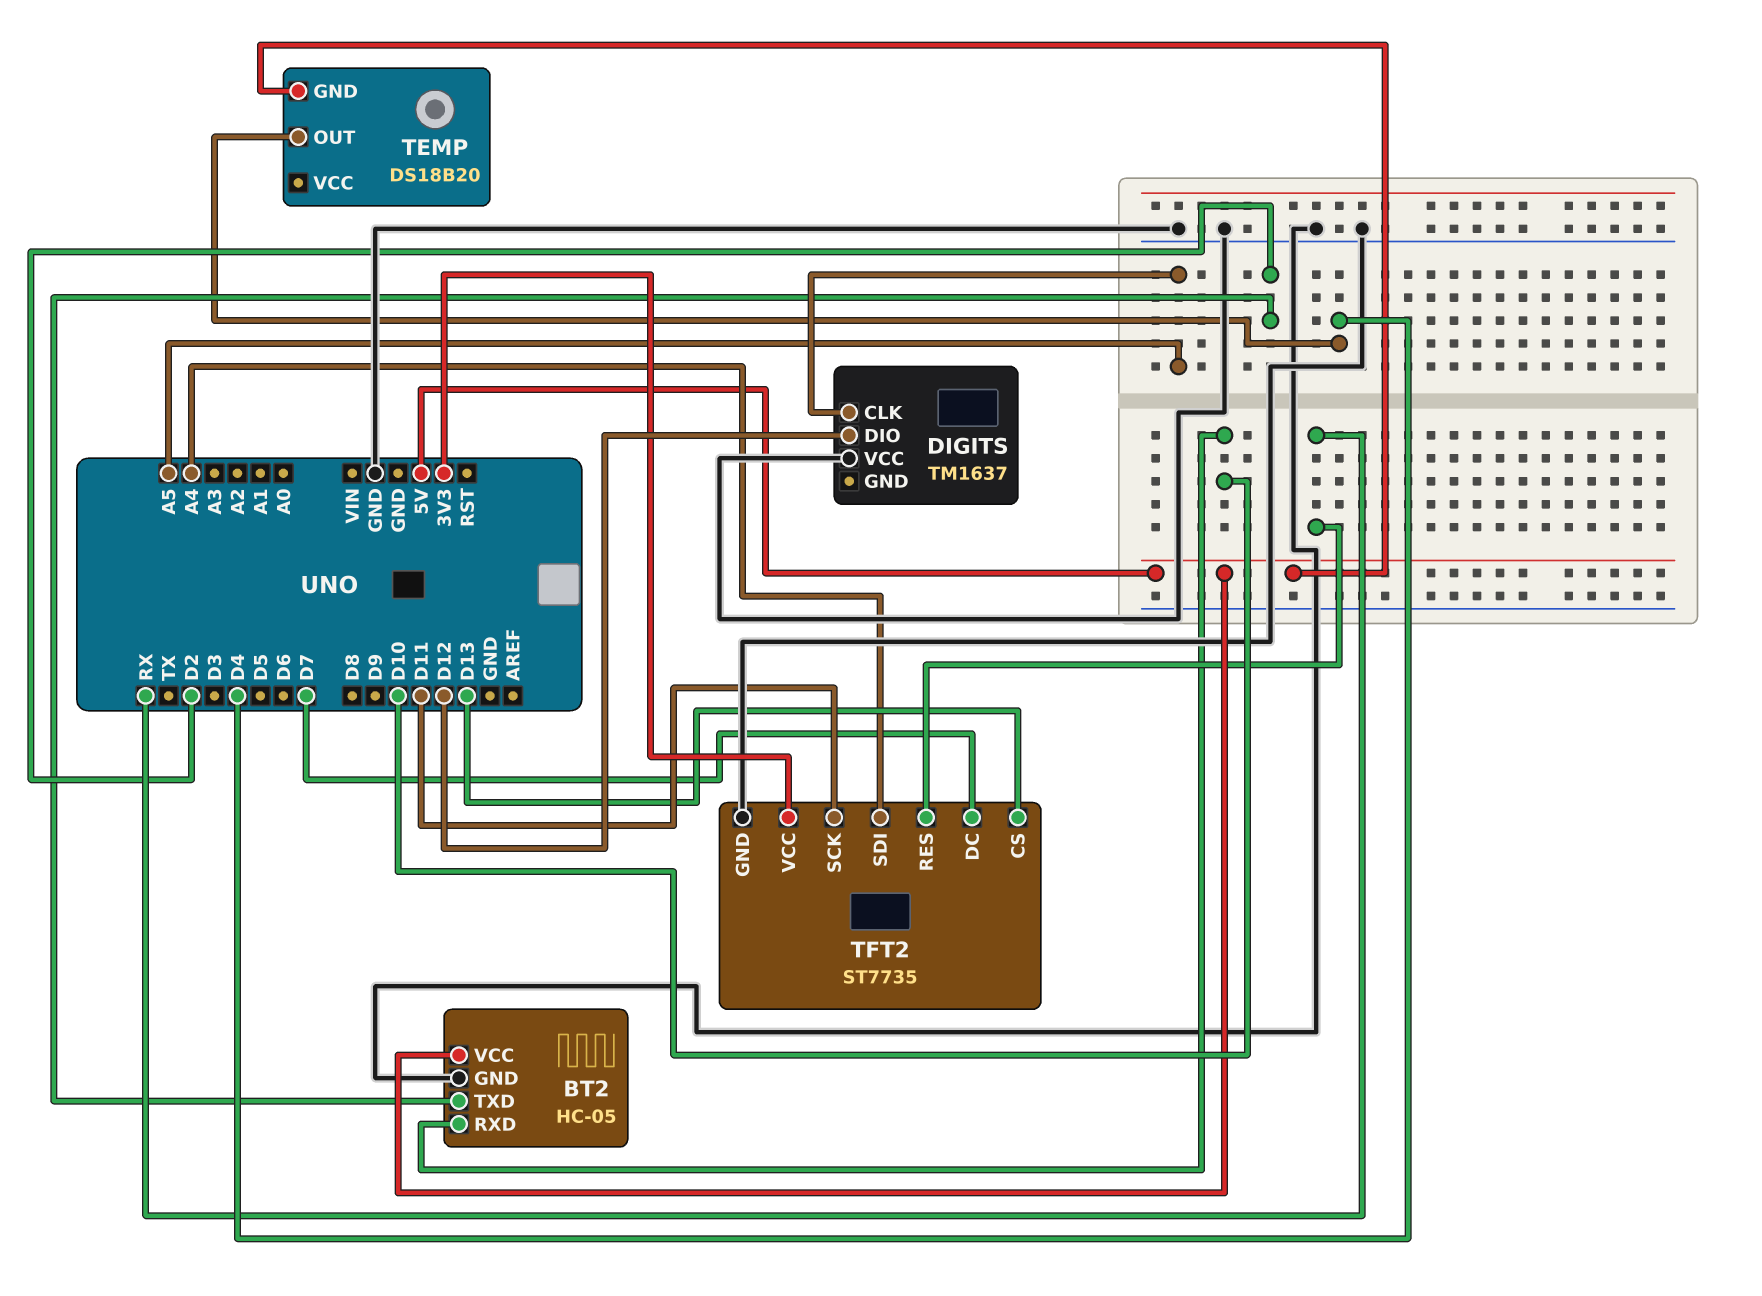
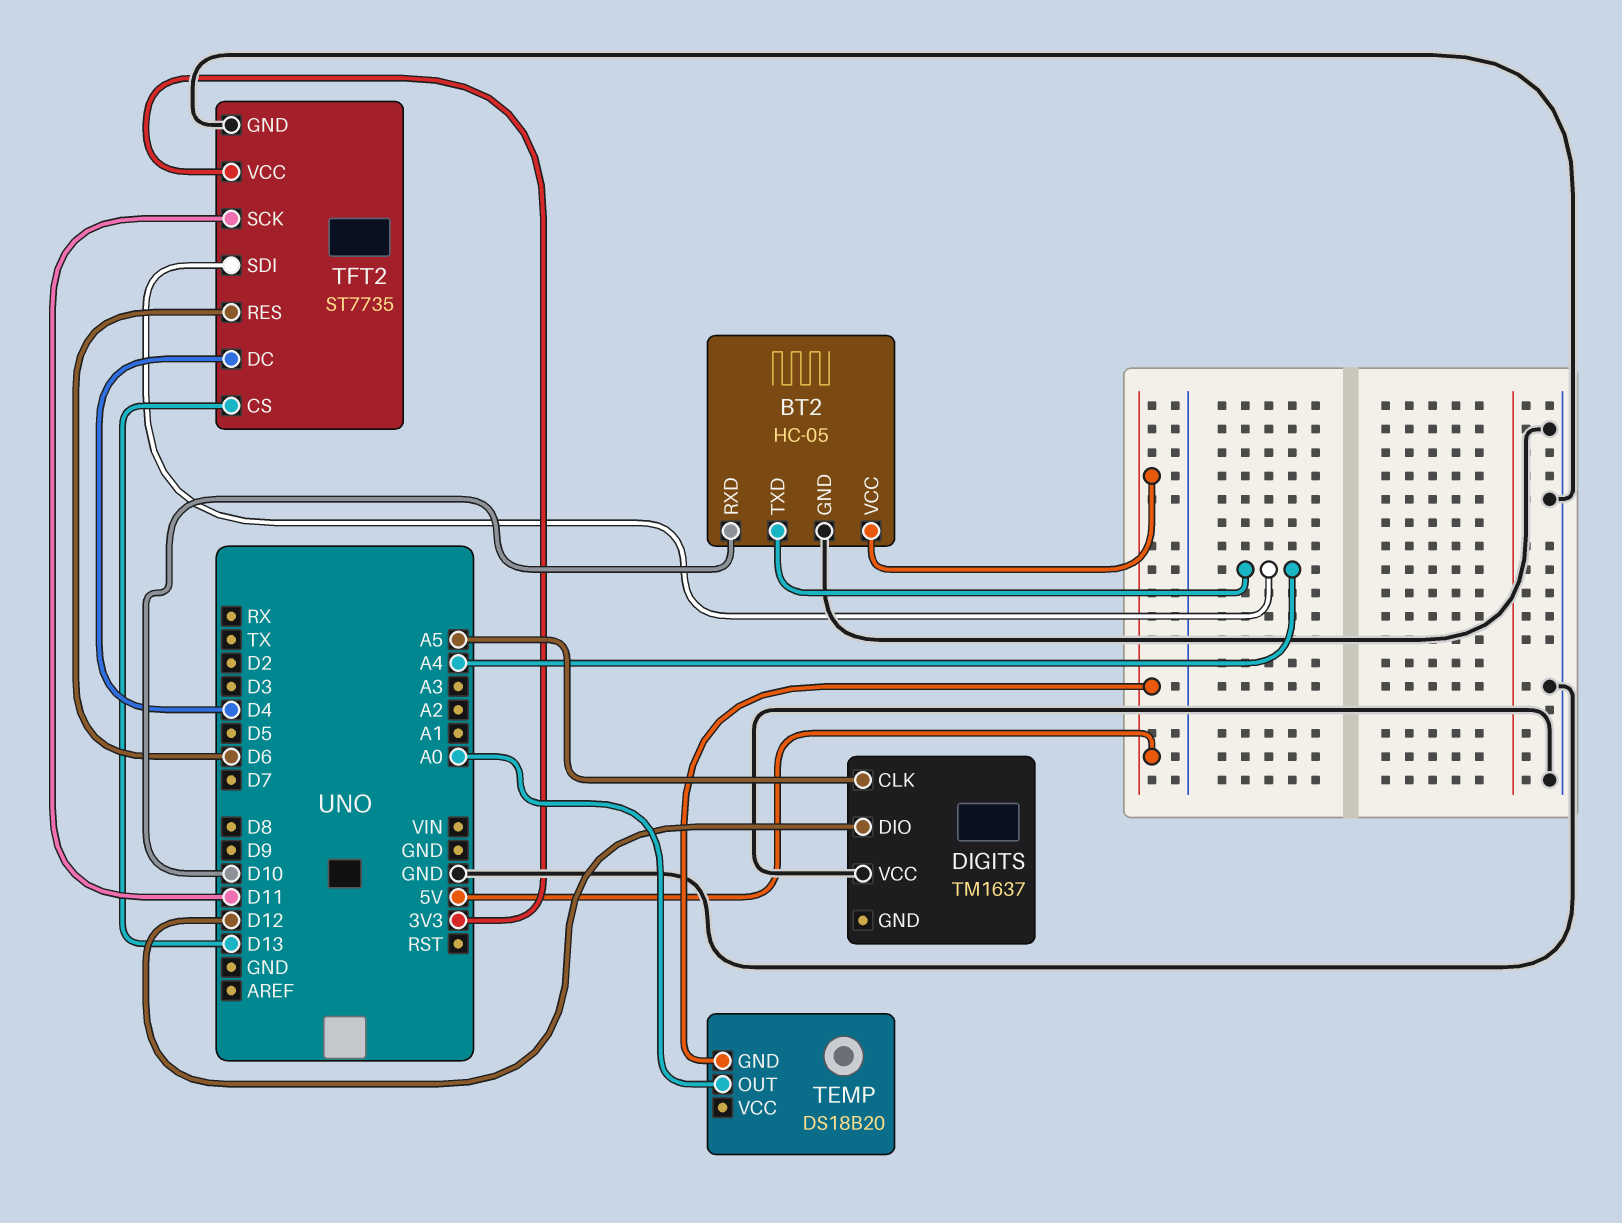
BT2 pin TXD: D2 -> A4
TEMP pin OUT: D4 -> A0
TFT2 pin DC: D7 -> D4
TFT2 pin RES: RX -> D6

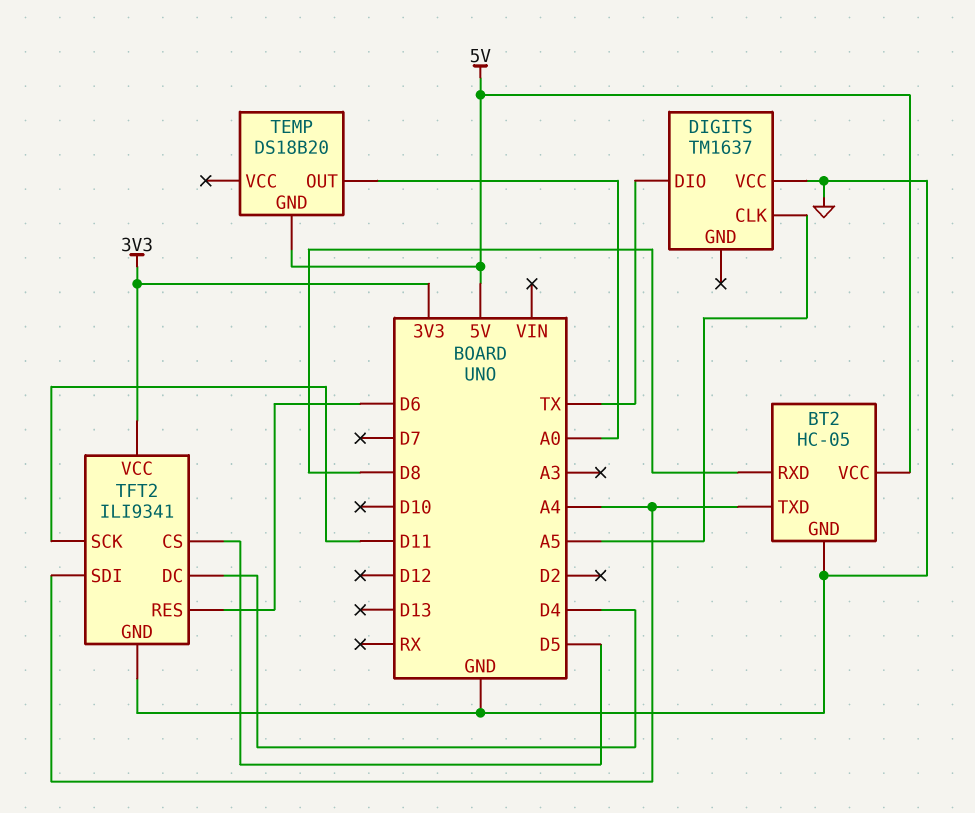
BT2 pin RXD: D10 -> D8
DIGITS pin DIO: D12 -> TX
TFT2: ST7735 -> ILI9341
TFT2 pin CS: D13 -> D5

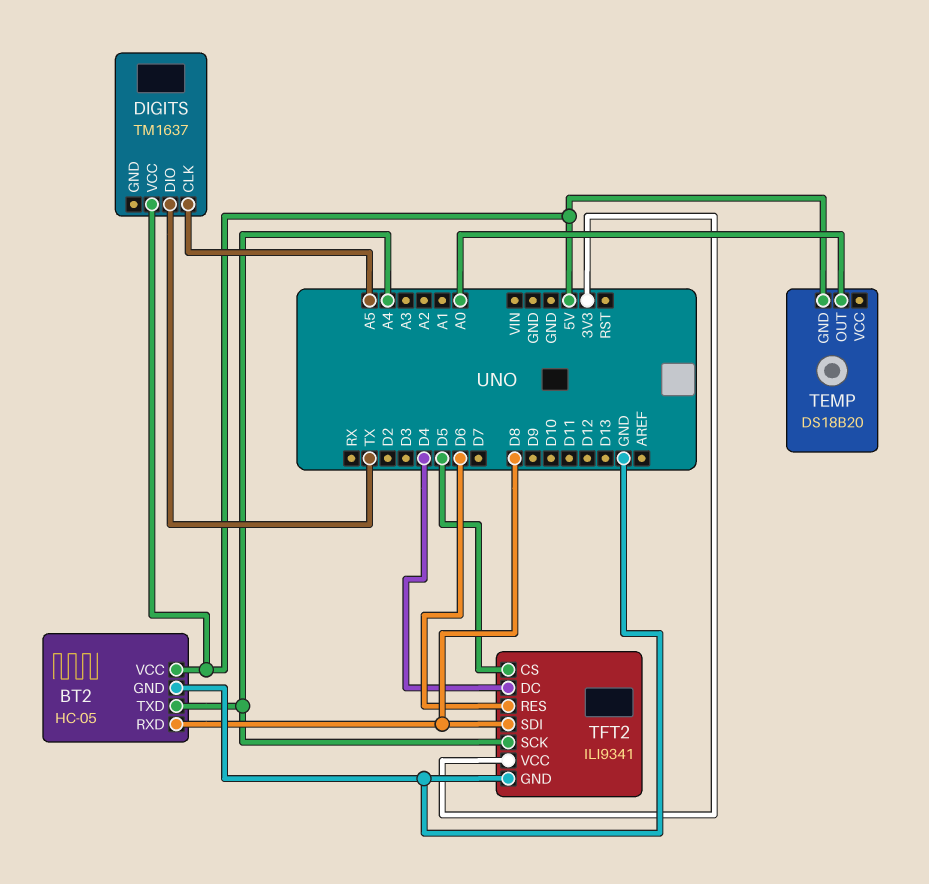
DIGITS pin VCC: GND -> 5V
TFT2 pin SCK: D11 -> A4
TFT2 pin SDI: A4 -> D8

